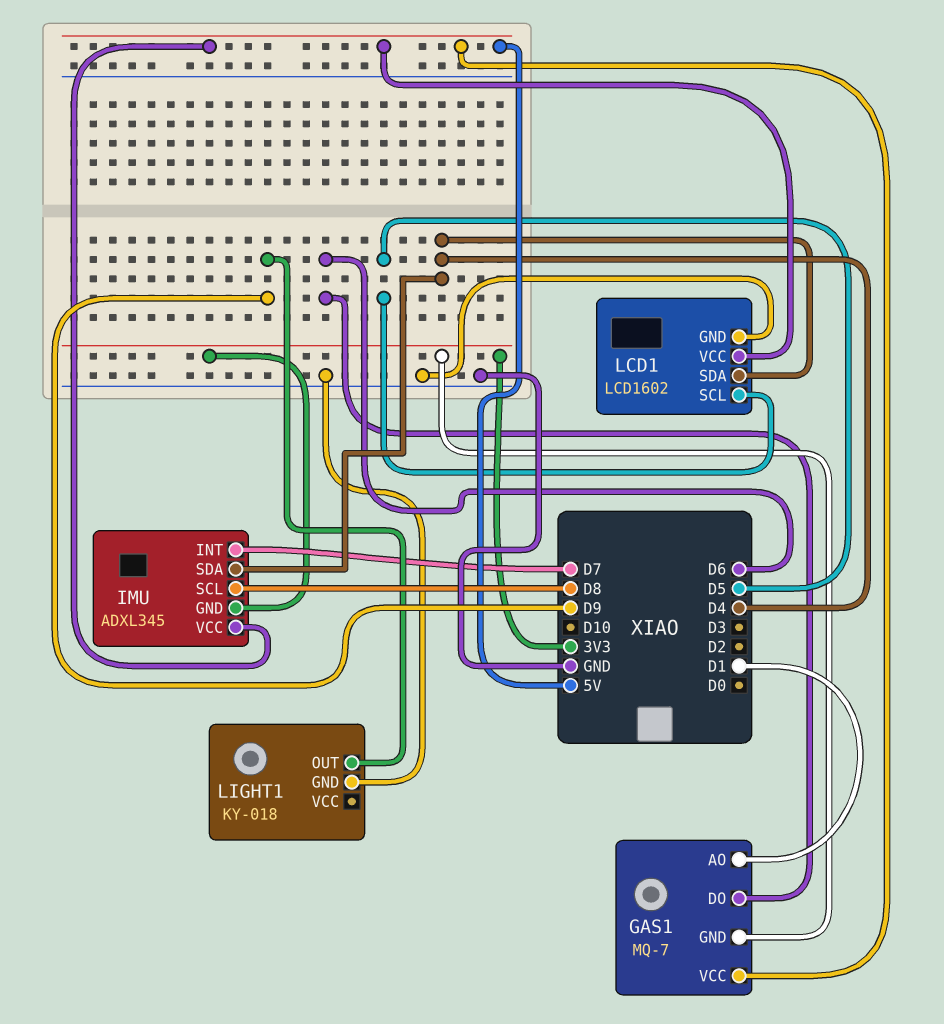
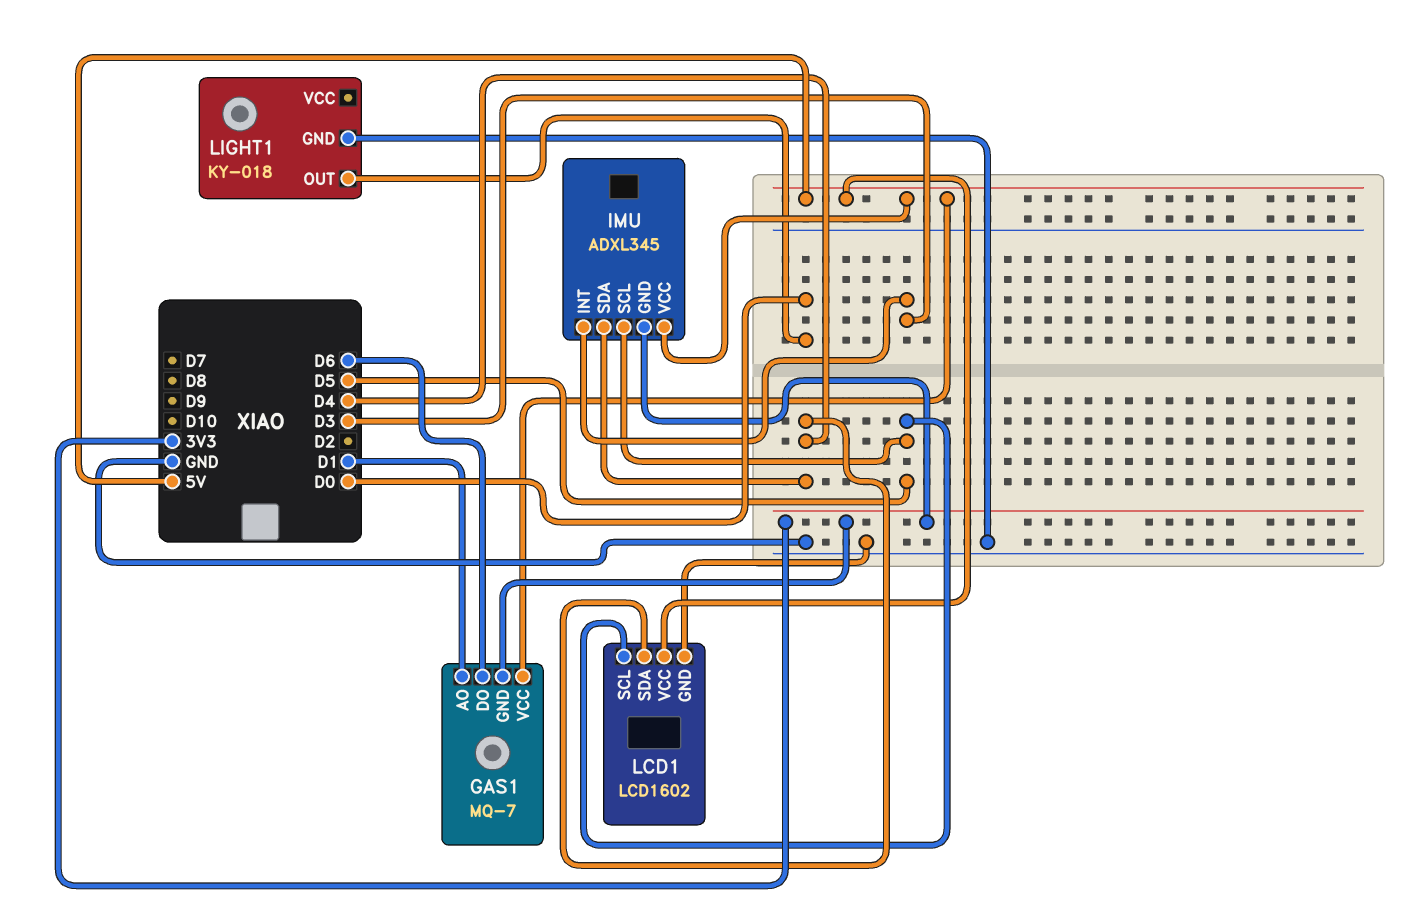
IMU pin INT: D7 -> D3
IMU pin SCL: D8 -> D5
LIGHT1 pin OUT: D9 -> D0

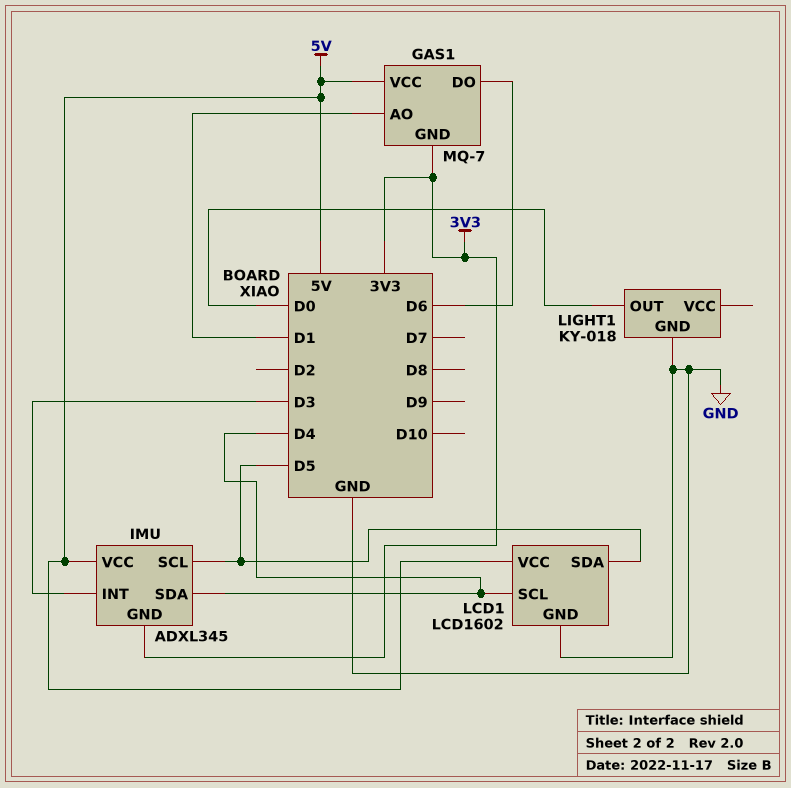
LCD1 pin SCL: D5 -> D4
LCD1 pin SDA: D4 -> D5

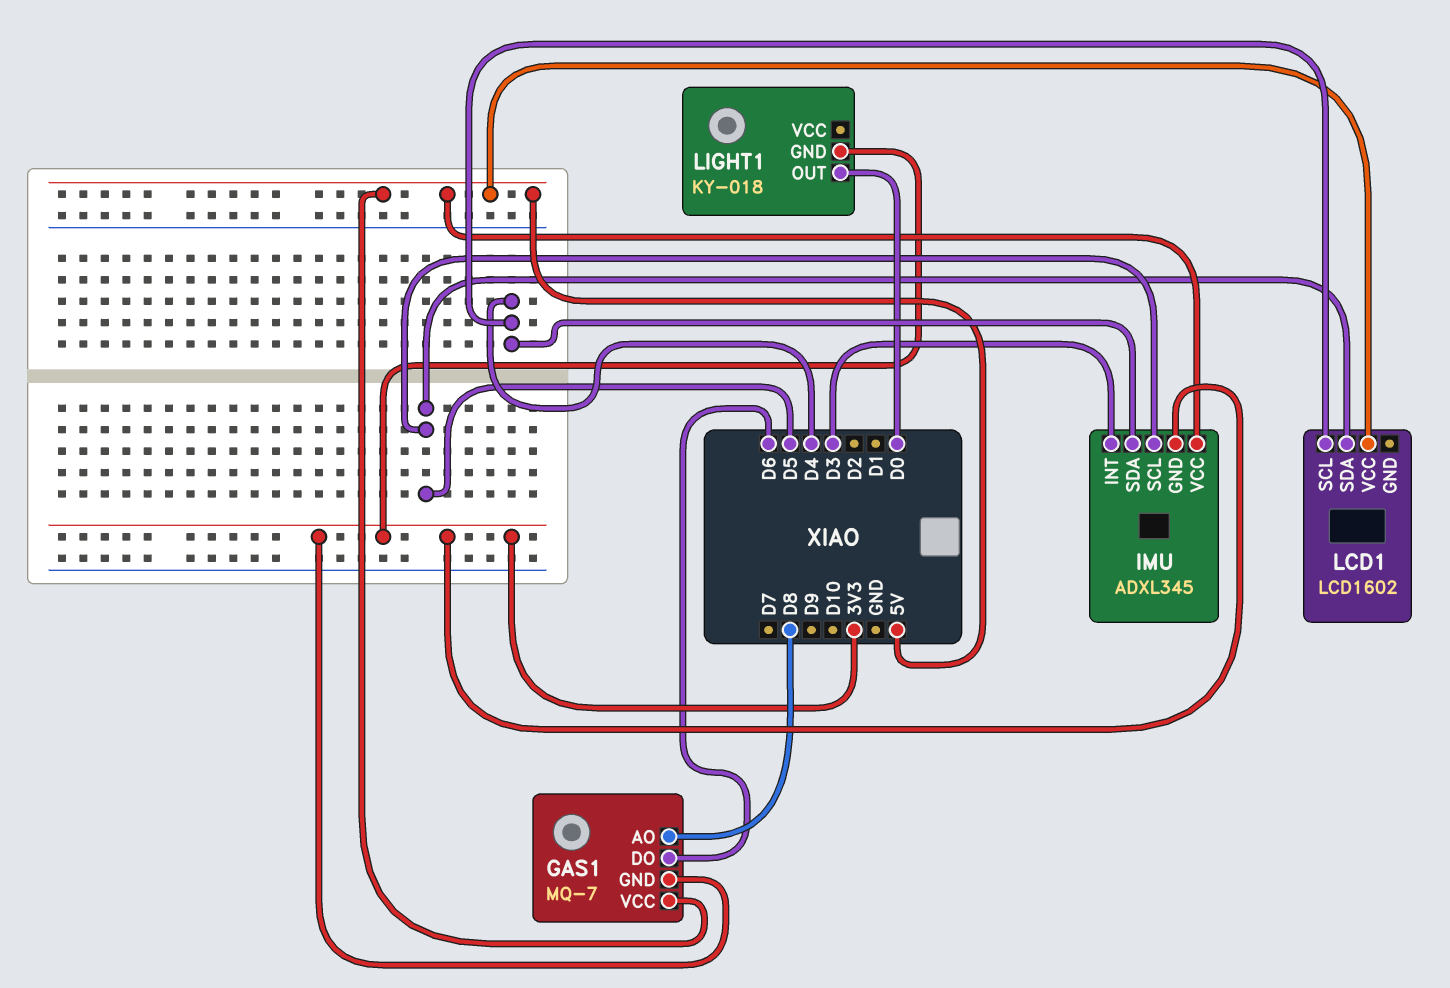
GAS1 pin AO: D1 -> D8
LCD1 pin GND: GND -> none
LIGHT1 pin GND: GND -> 3V3

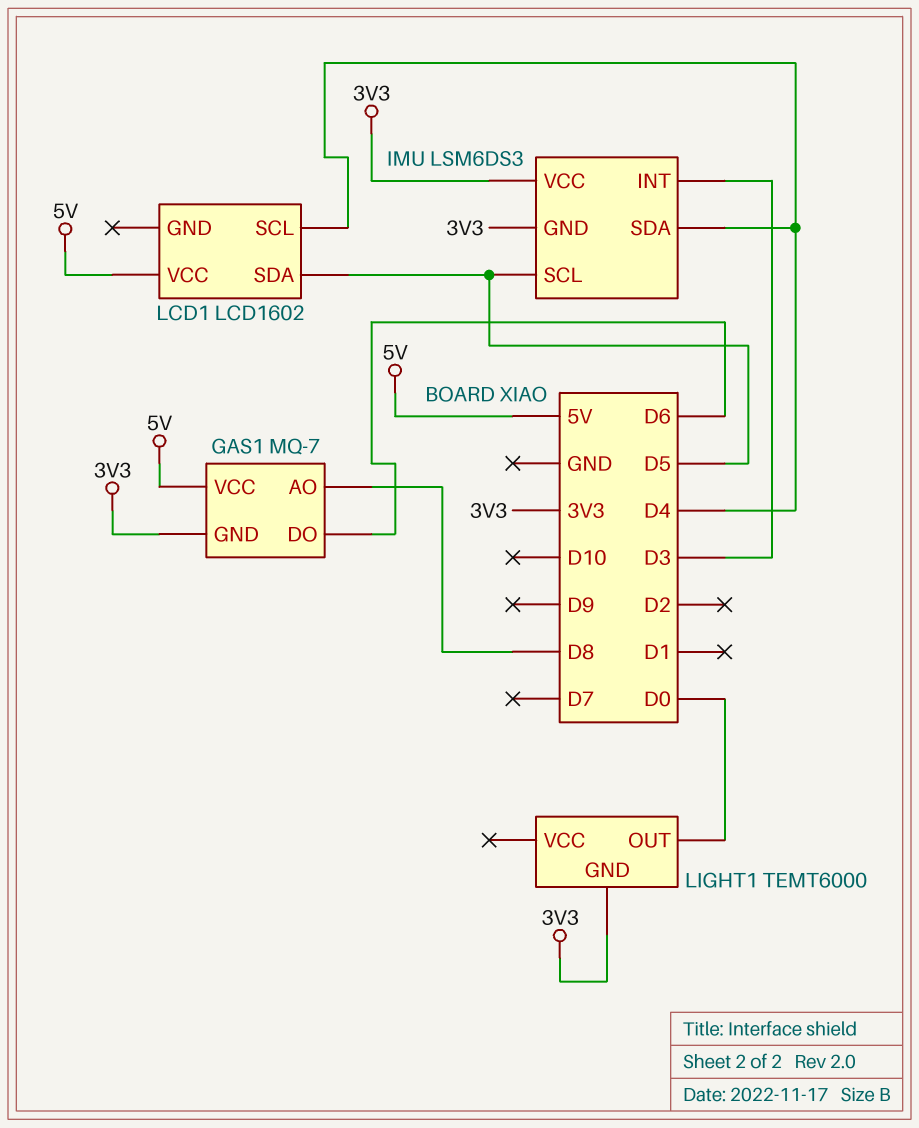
IMU: ADXL345 -> LSM6DS3
IMU pin VCC: 5V -> 3V3
LIGHT1: KY-018 -> TEMT6000

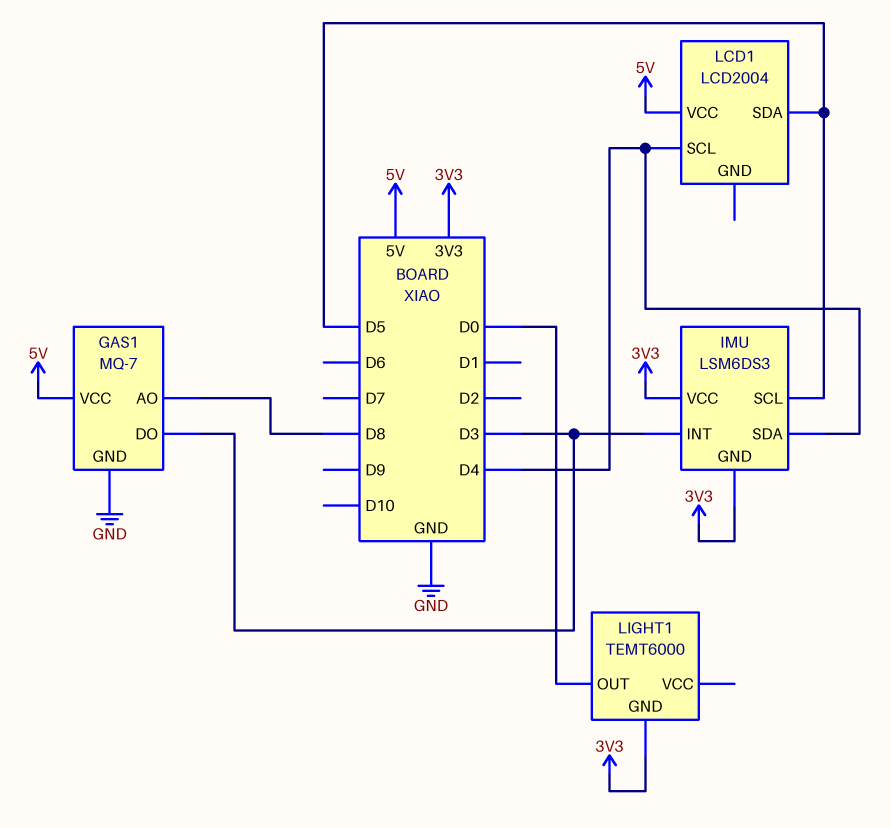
GAS1 pin DO: D6 -> D3
GAS1 pin GND: 3V3 -> GND
LCD1: LCD1602 -> LCD2004

